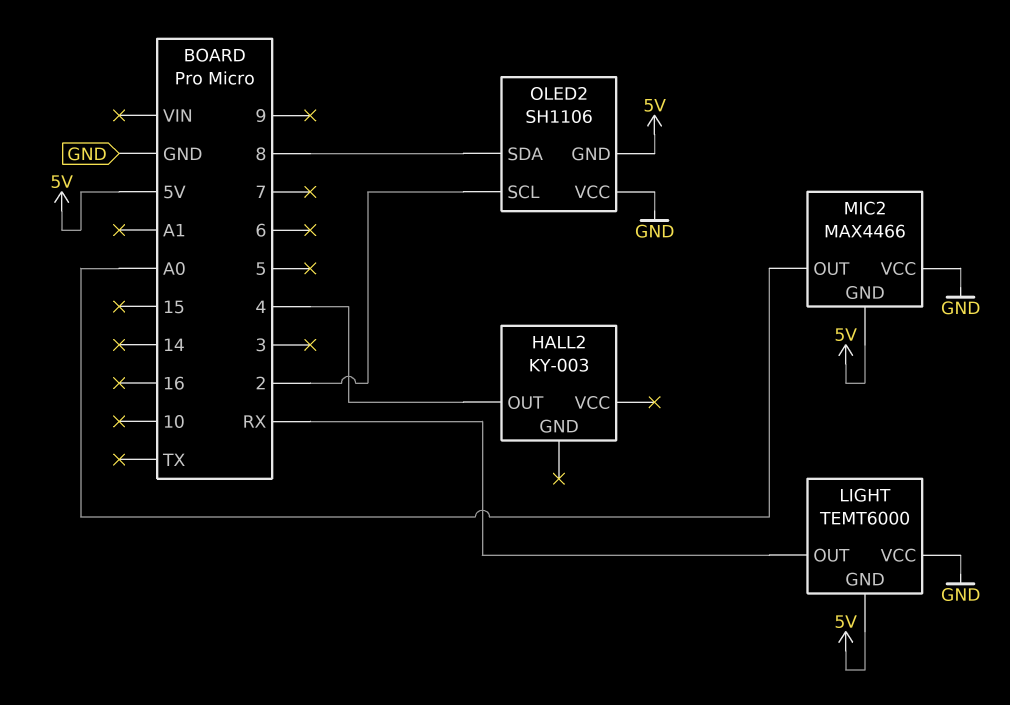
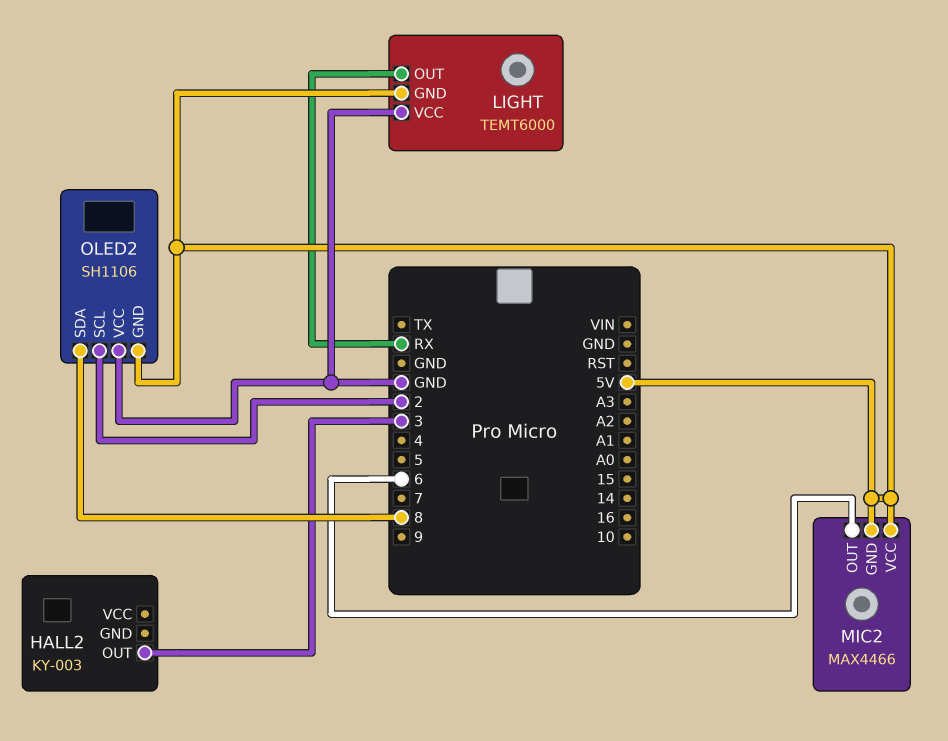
HALL2 pin OUT: 4 -> 3
MIC2 pin OUT: A0 -> 6
MIC2 pin VCC: GND -> 5V

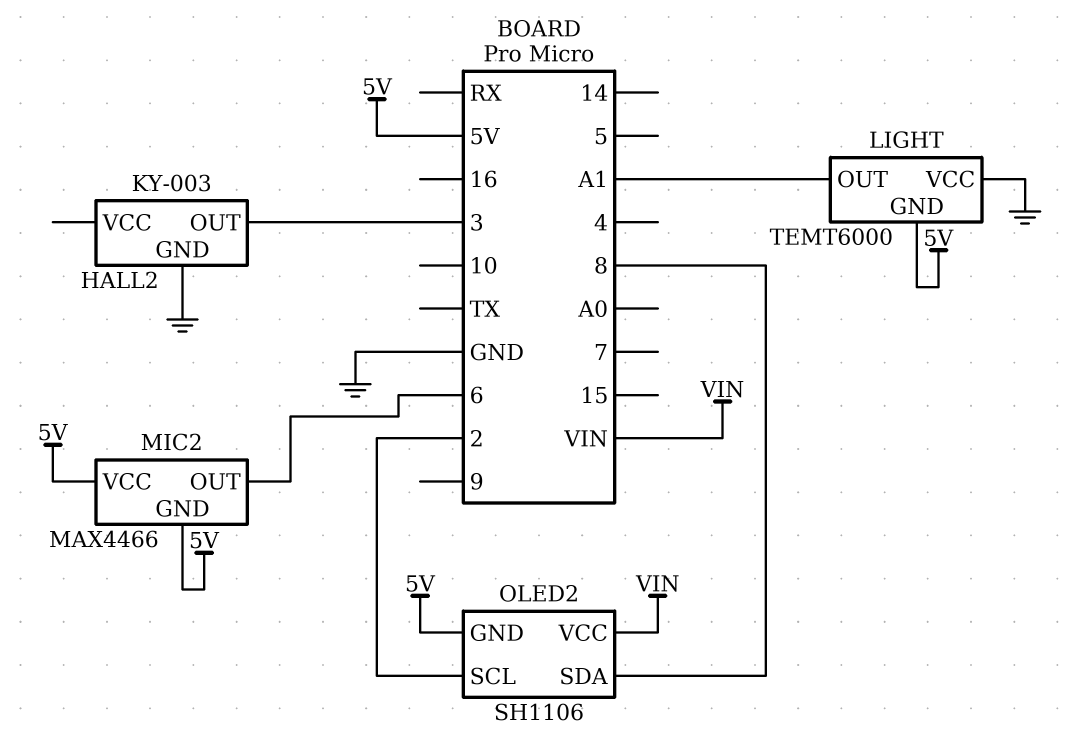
HALL2 pin GND: none -> GND
LIGHT pin OUT: RX -> A1
OLED2 pin VCC: GND -> VIN

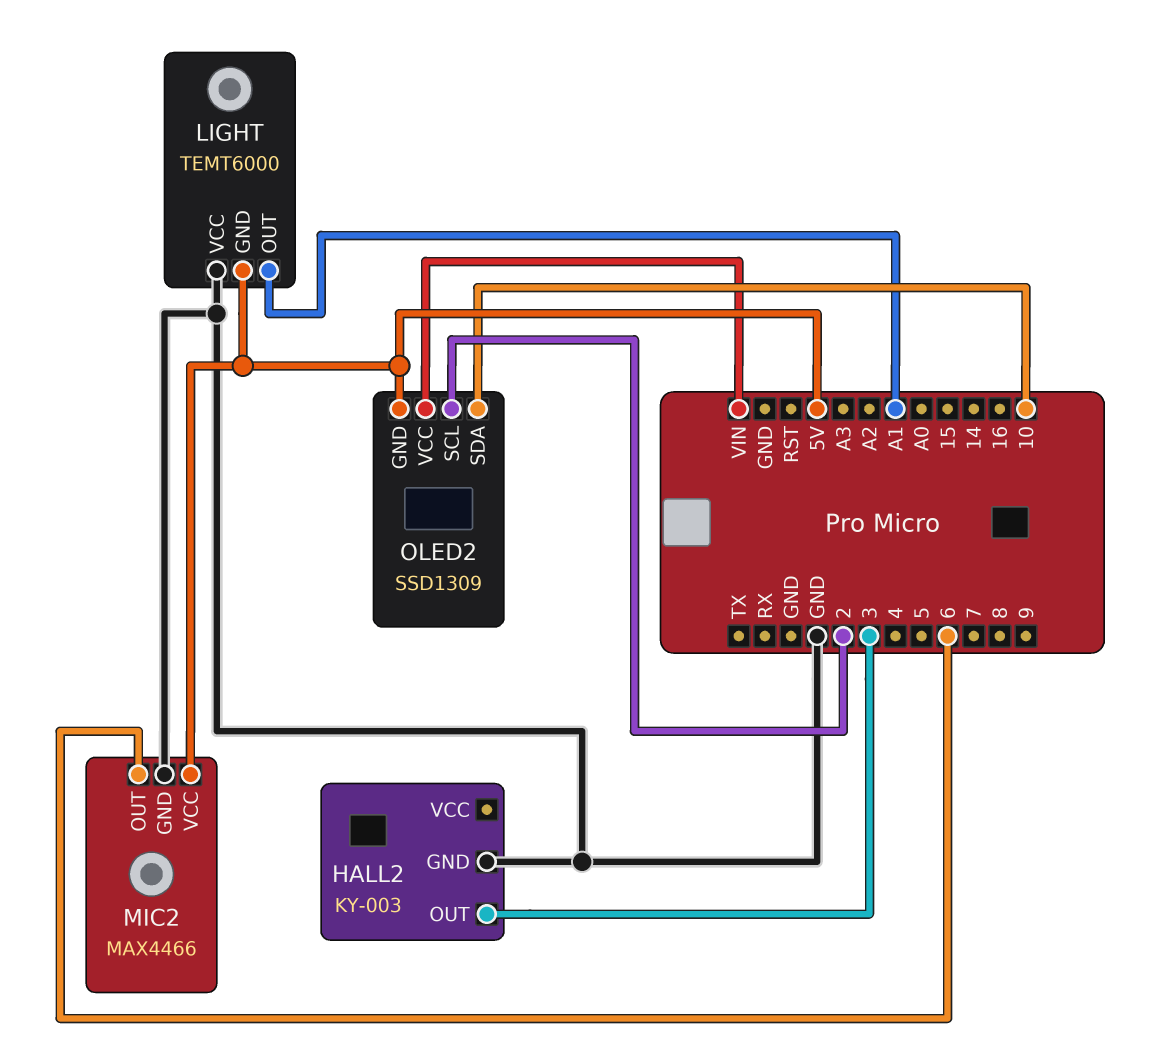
MIC2 pin GND: 5V -> GND
OLED2: SH1106 -> SSD1309
OLED2 pin SDA: 8 -> 10

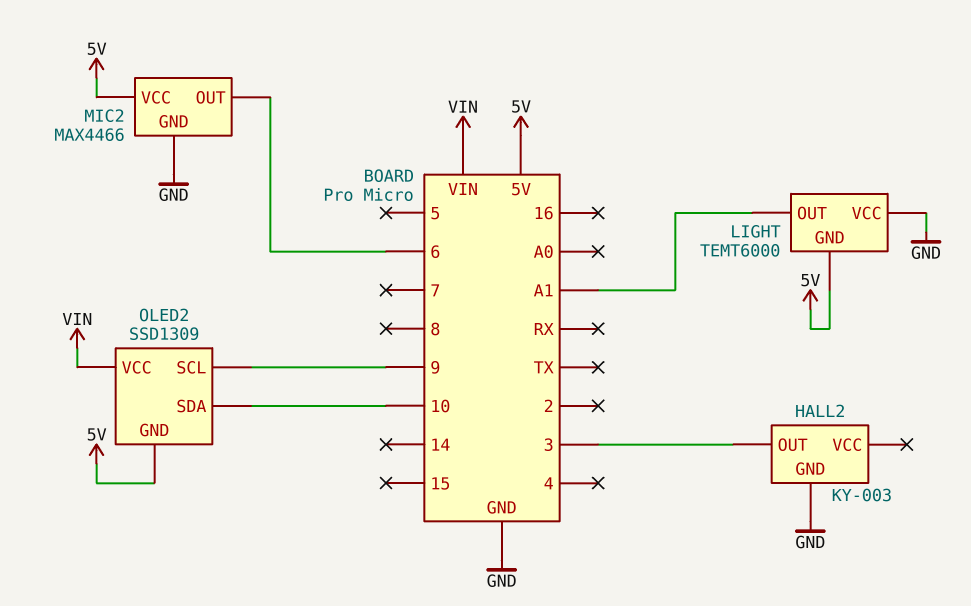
OLED2 pin SCL: 2 -> 9

